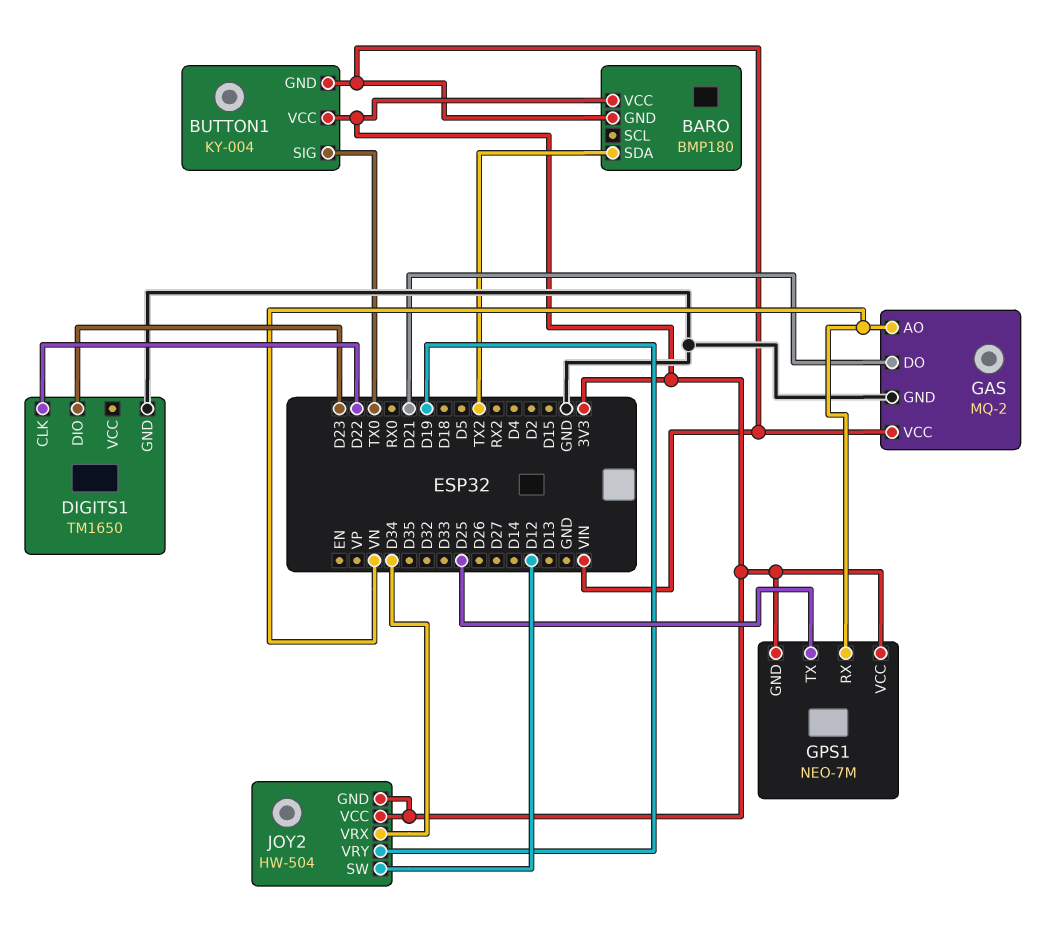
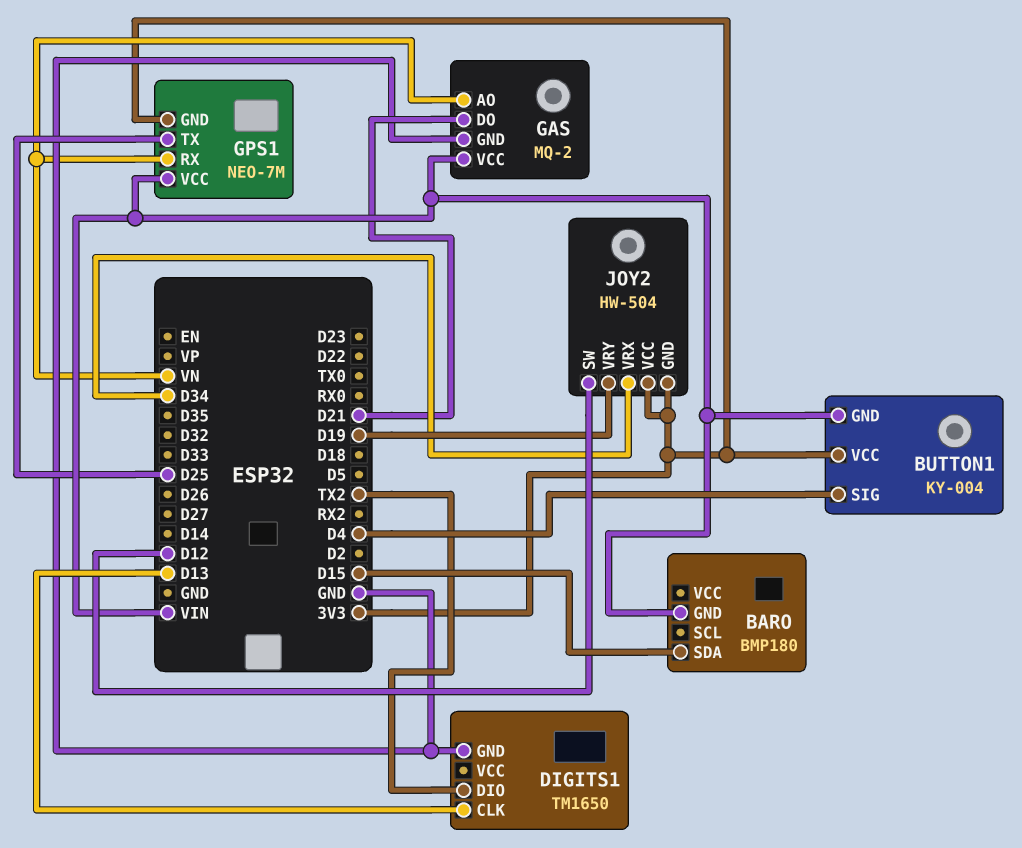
BARO pin SDA: TX2 -> D15
BARO pin VCC: 3V3 -> none
BUTTON1 pin SIG: TX0 -> D4
DIGITS1 pin CLK: D22 -> D13
DIGITS1 pin DIO: D23 -> TX2
GPS1 pin VCC: 3V3 -> VIN

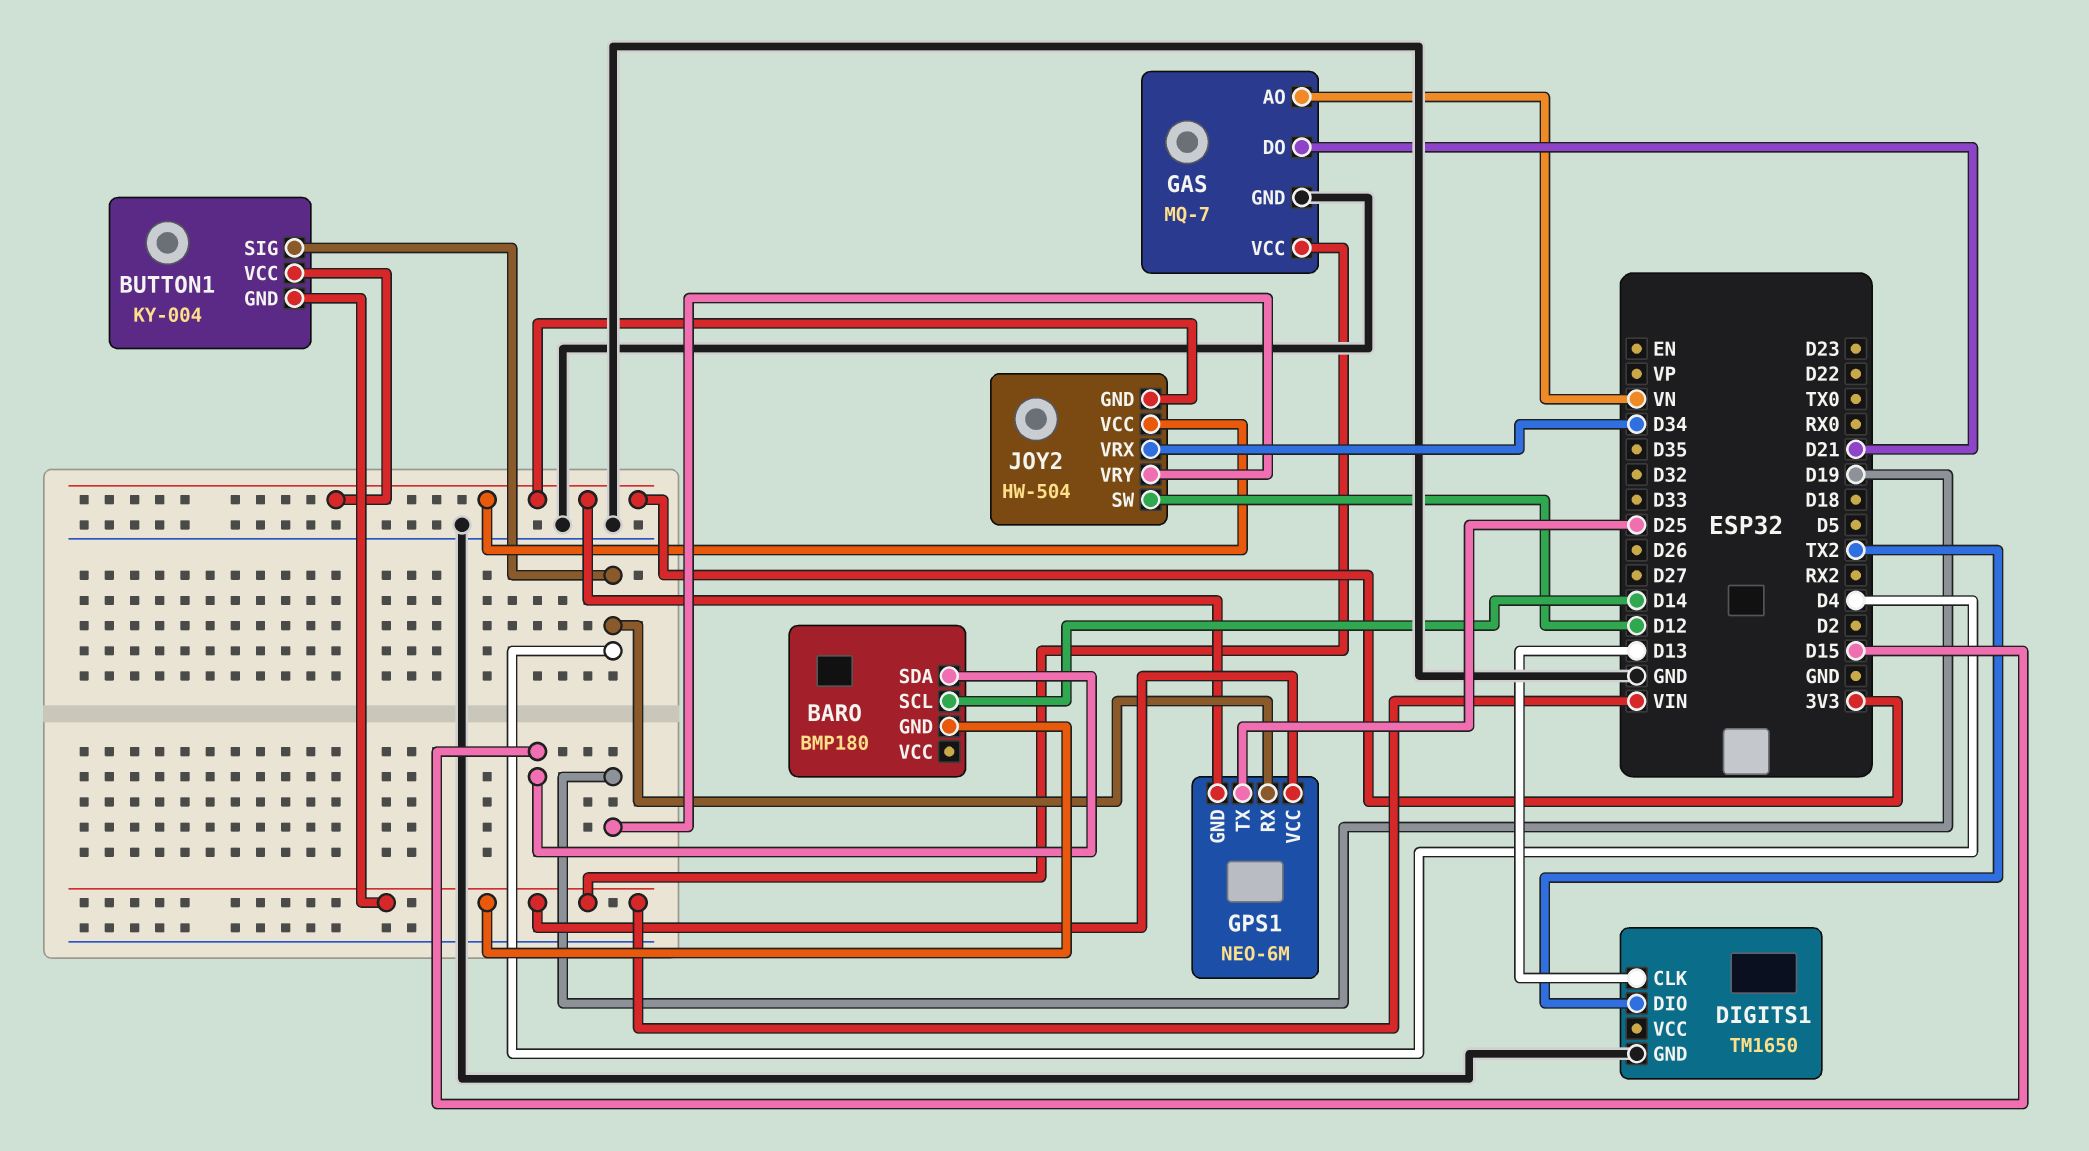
BARO pin SCL: none -> D14
GAS: MQ-2 -> MQ-7
GPS1: NEO-7M -> NEO-6M
GPS1 pin RX: VN -> D4

